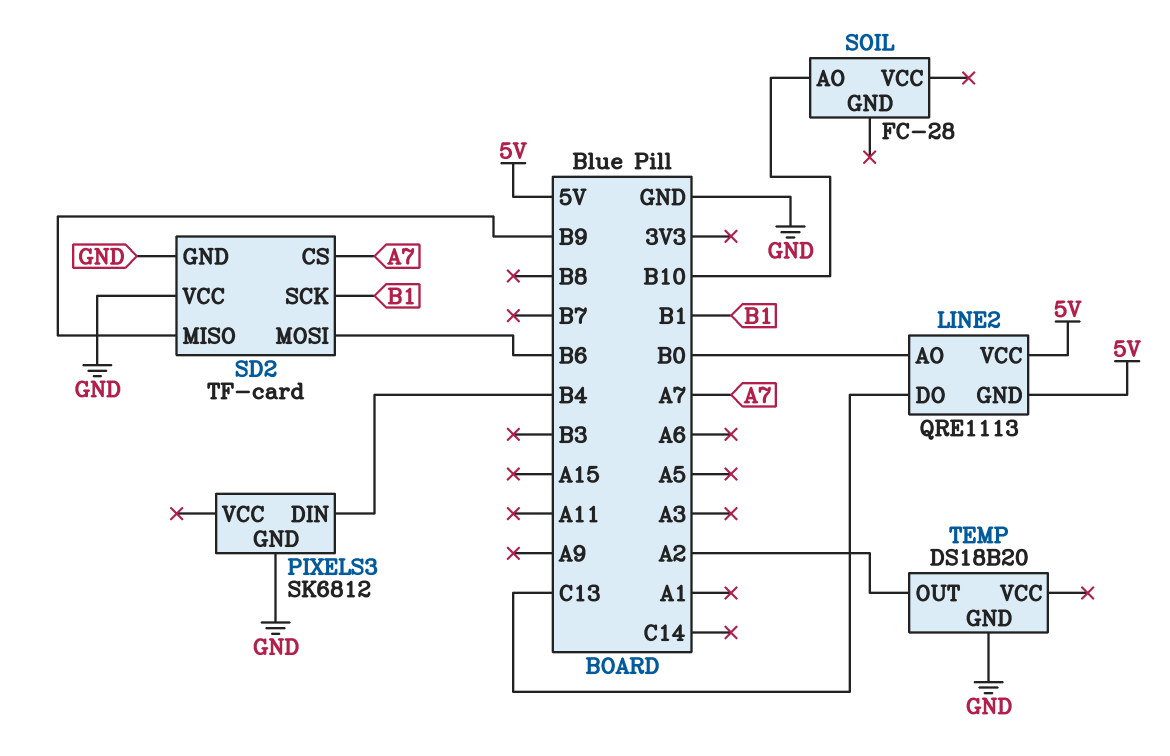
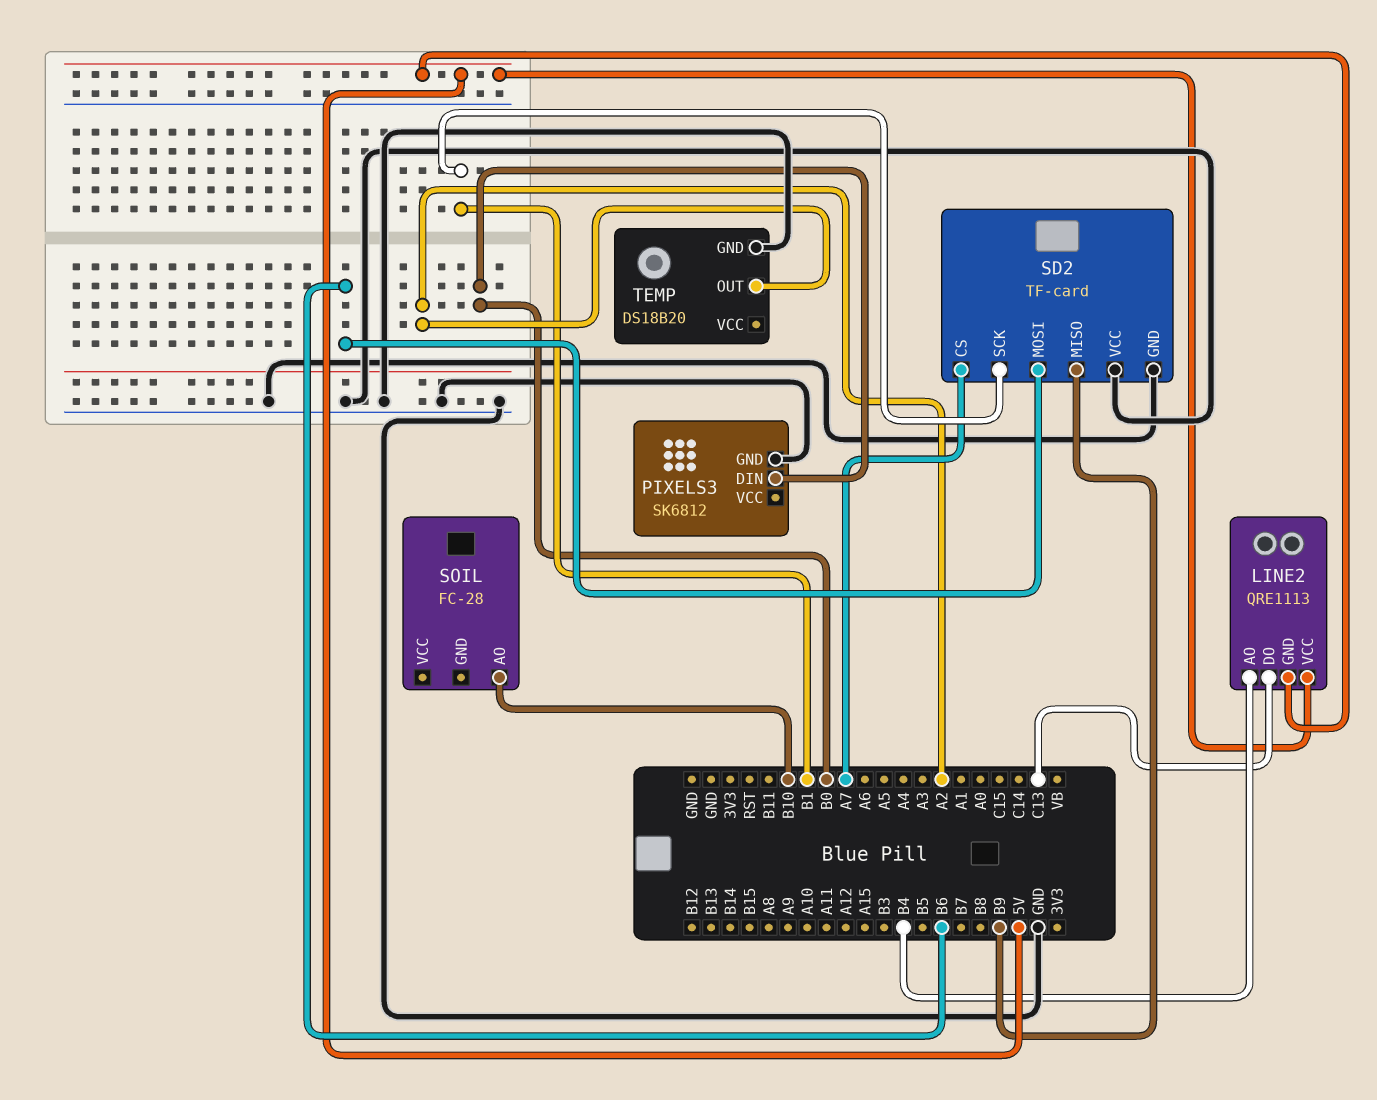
LINE2 pin AO: B0 -> B4
PIXELS3 pin DIN: B4 -> B0

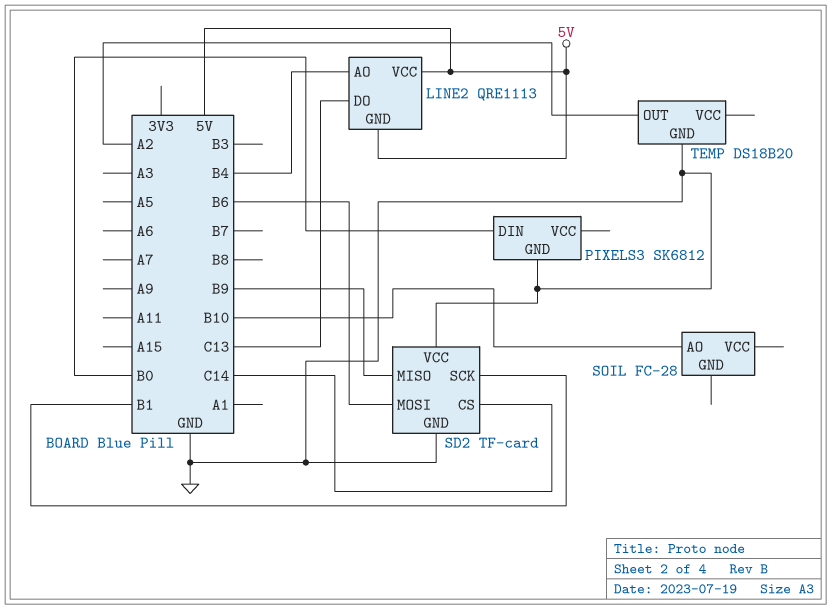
SD2 pin CS: A7 -> C14

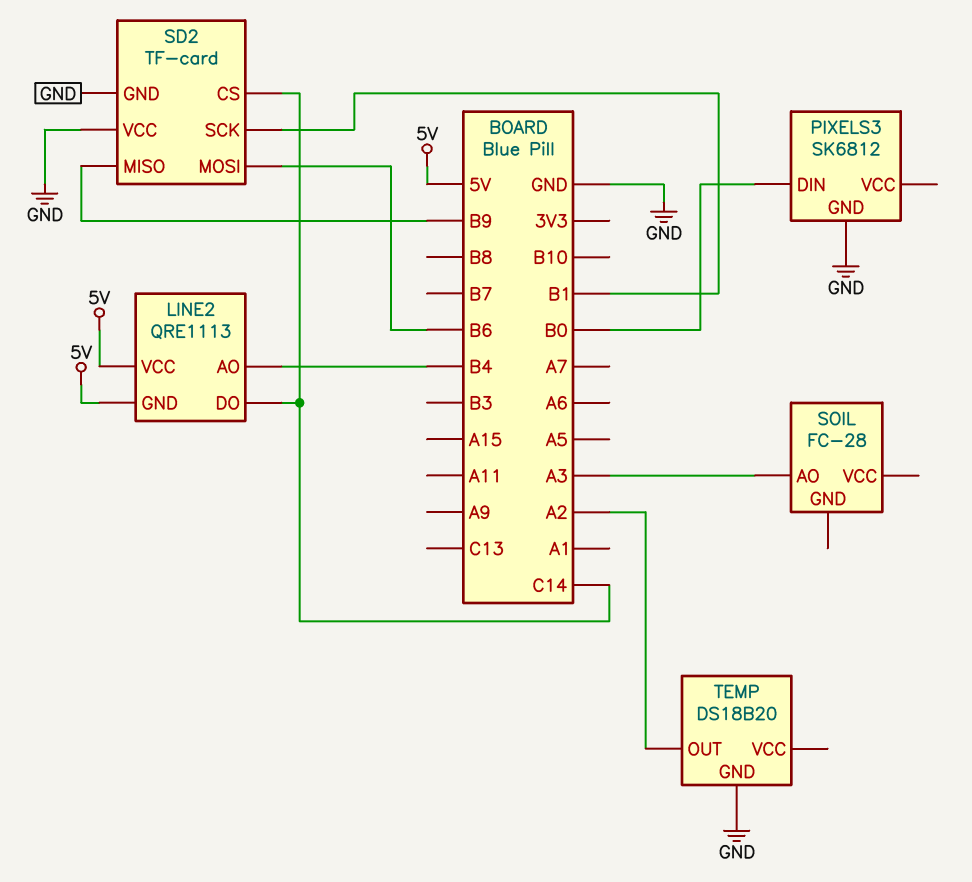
LINE2 pin DO: C13 -> C14
SOIL pin AO: B10 -> A3

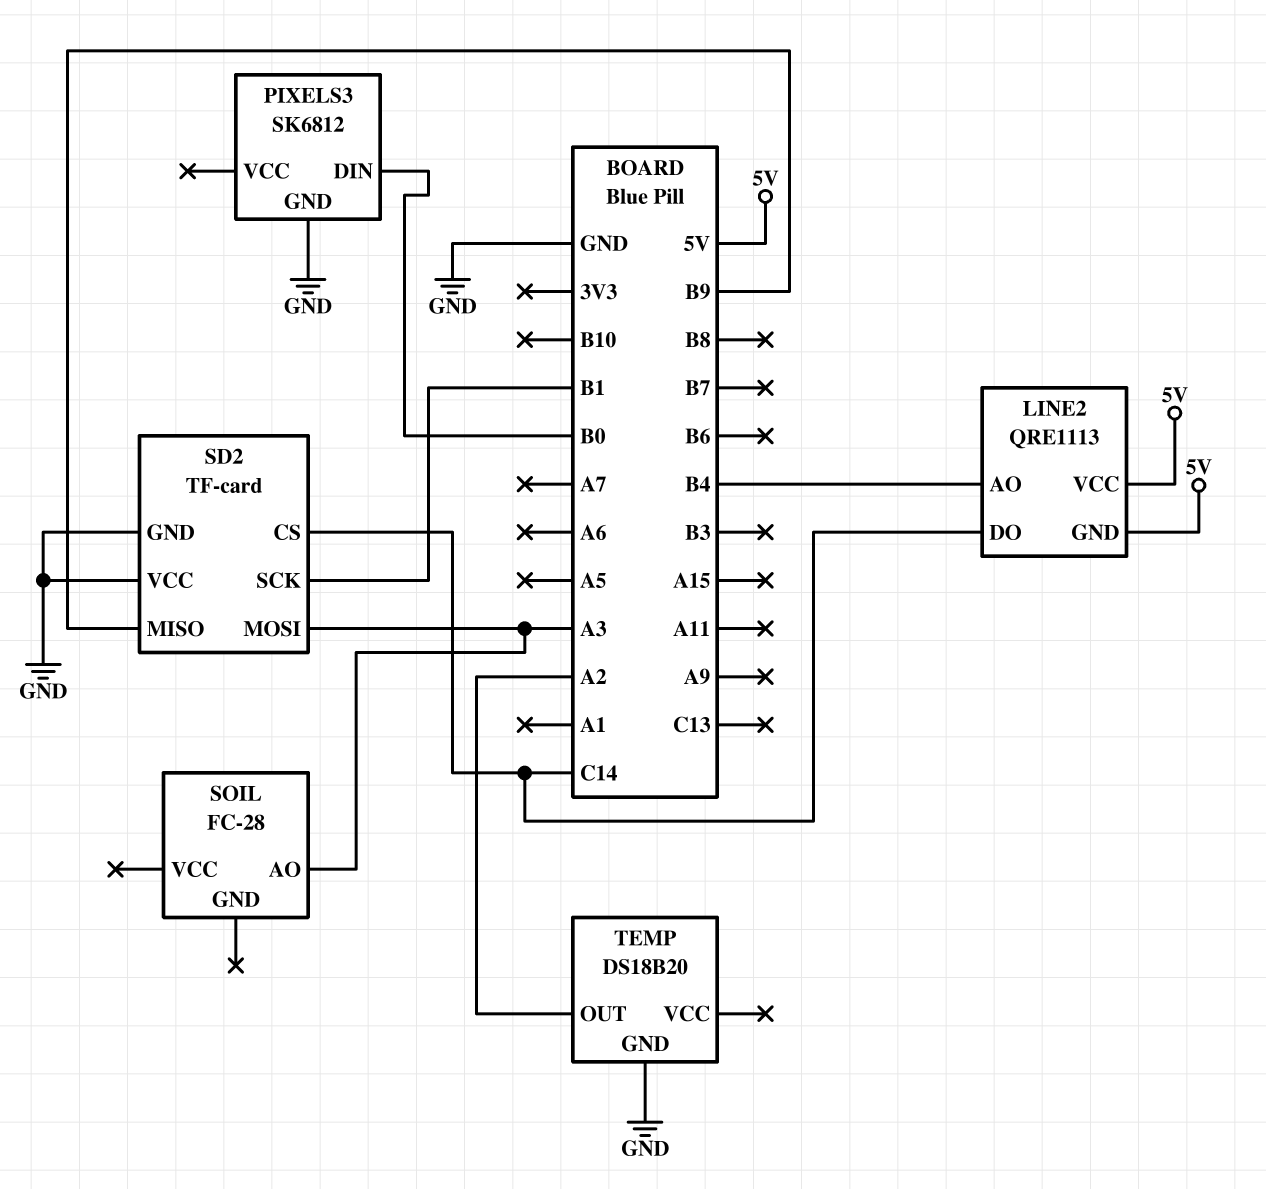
SD2 pin MOSI: B6 -> A3

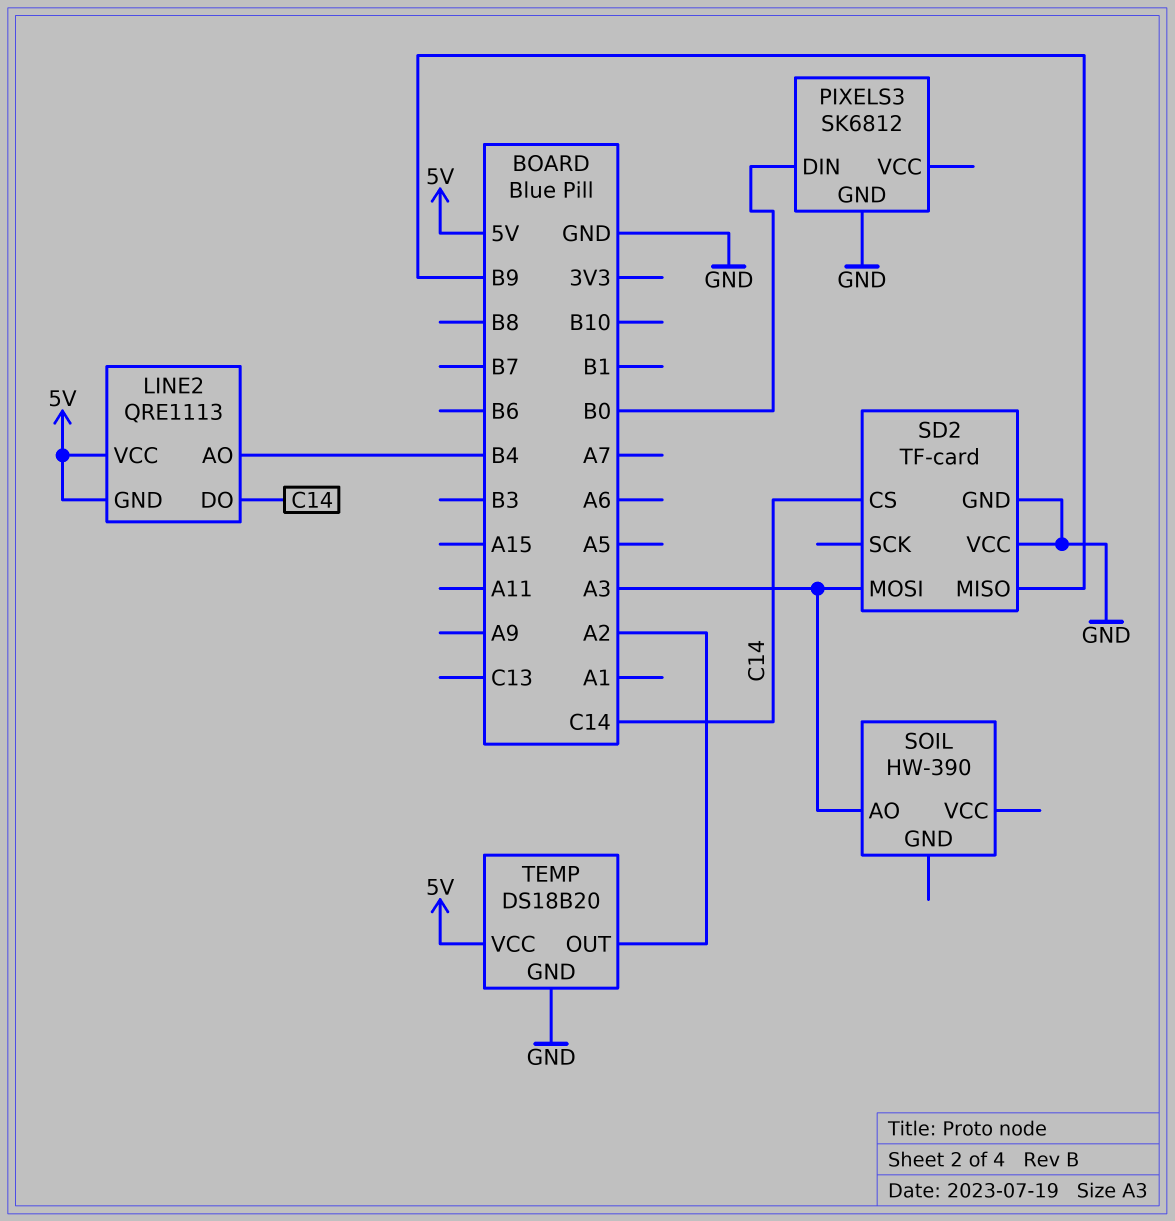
SD2 pin SCK: B1 -> none
SOIL: FC-28 -> HW-390
TEMP pin VCC: none -> 5V

